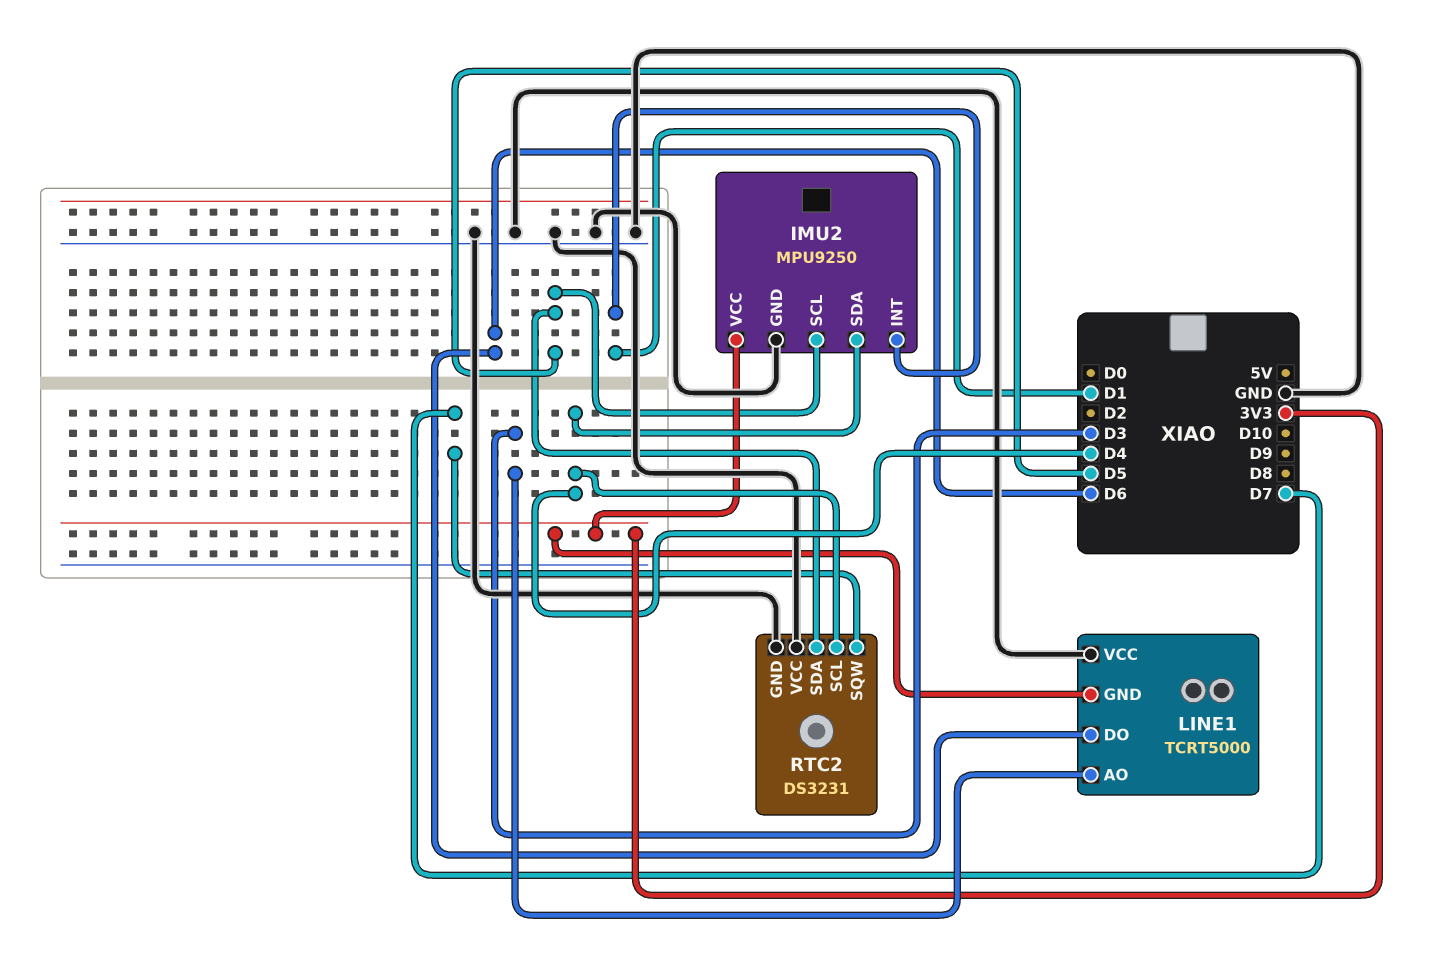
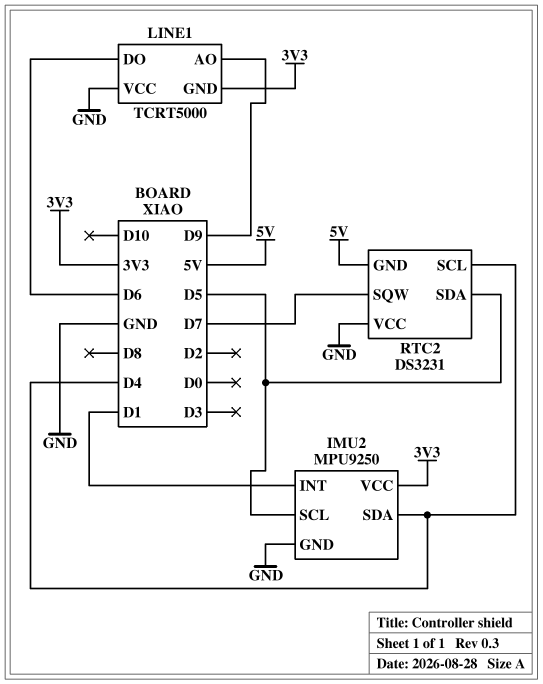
LINE1 pin AO: D3 -> D9
RTC2 pin GND: GND -> 5V

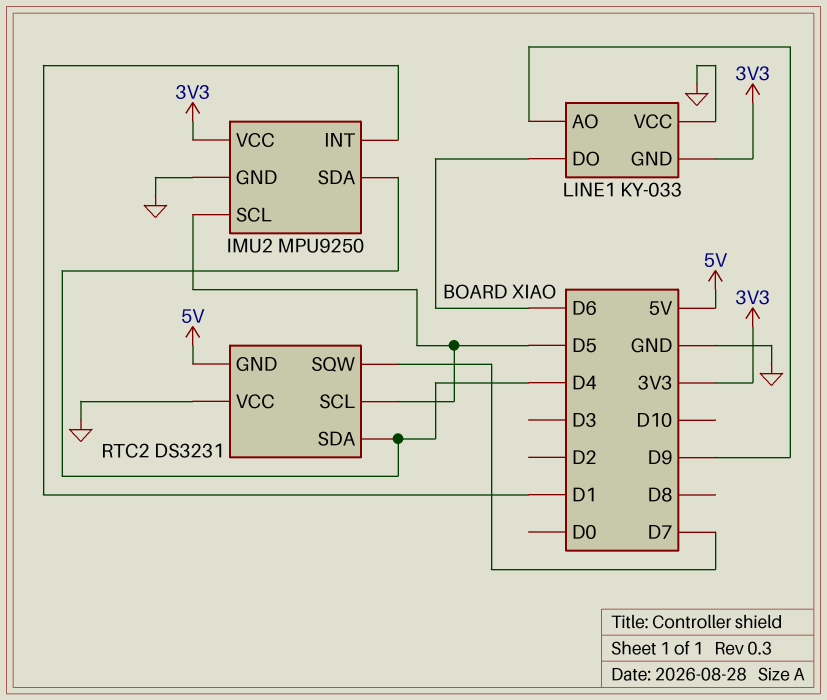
LINE1: TCRT5000 -> KY-033
RTC2 pin SCL: D4 -> D5
RTC2 pin SDA: D5 -> D4

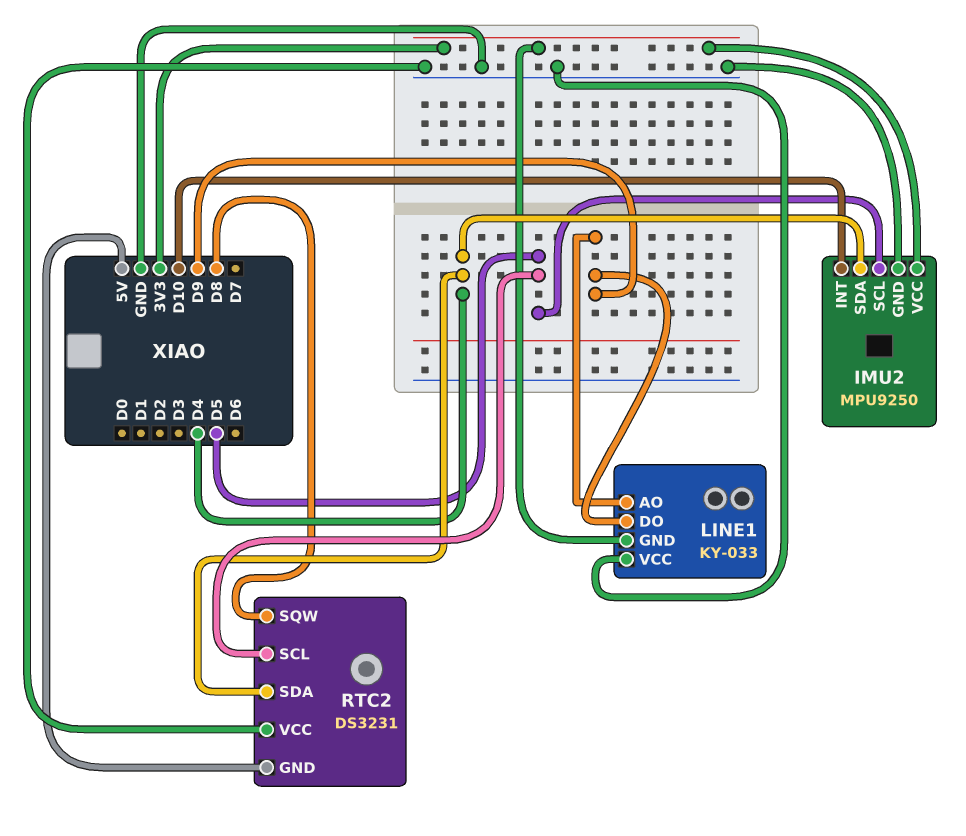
IMU2 pin INT: D1 -> D10
LINE1 pin DO: D6 -> D9
RTC2 pin SQW: D7 -> D8

